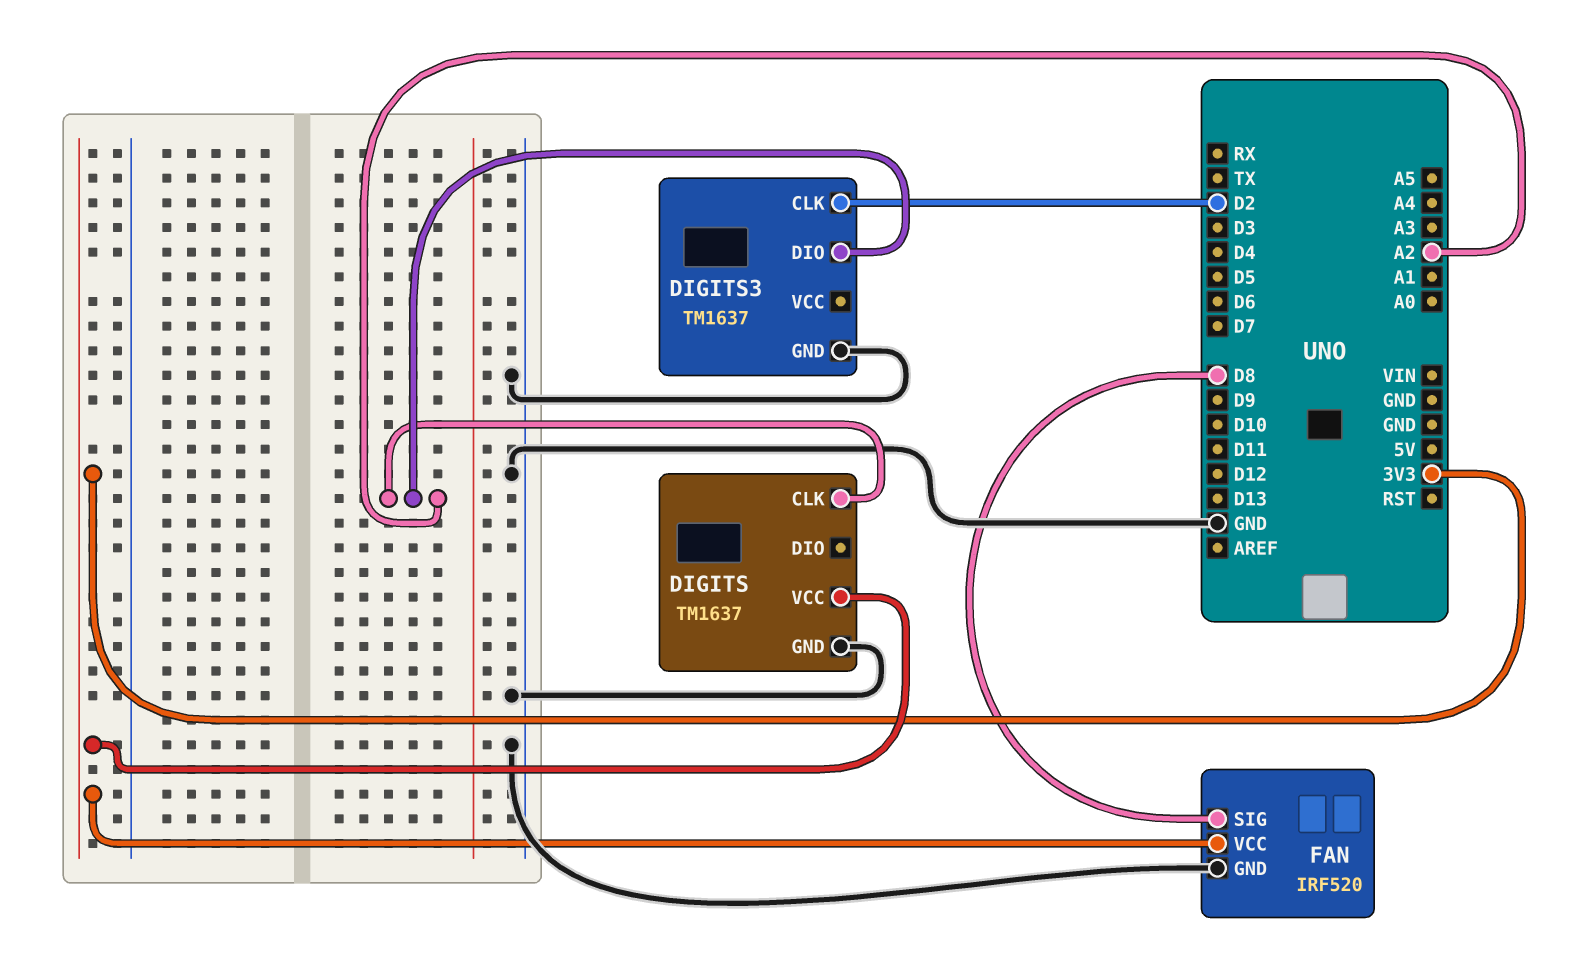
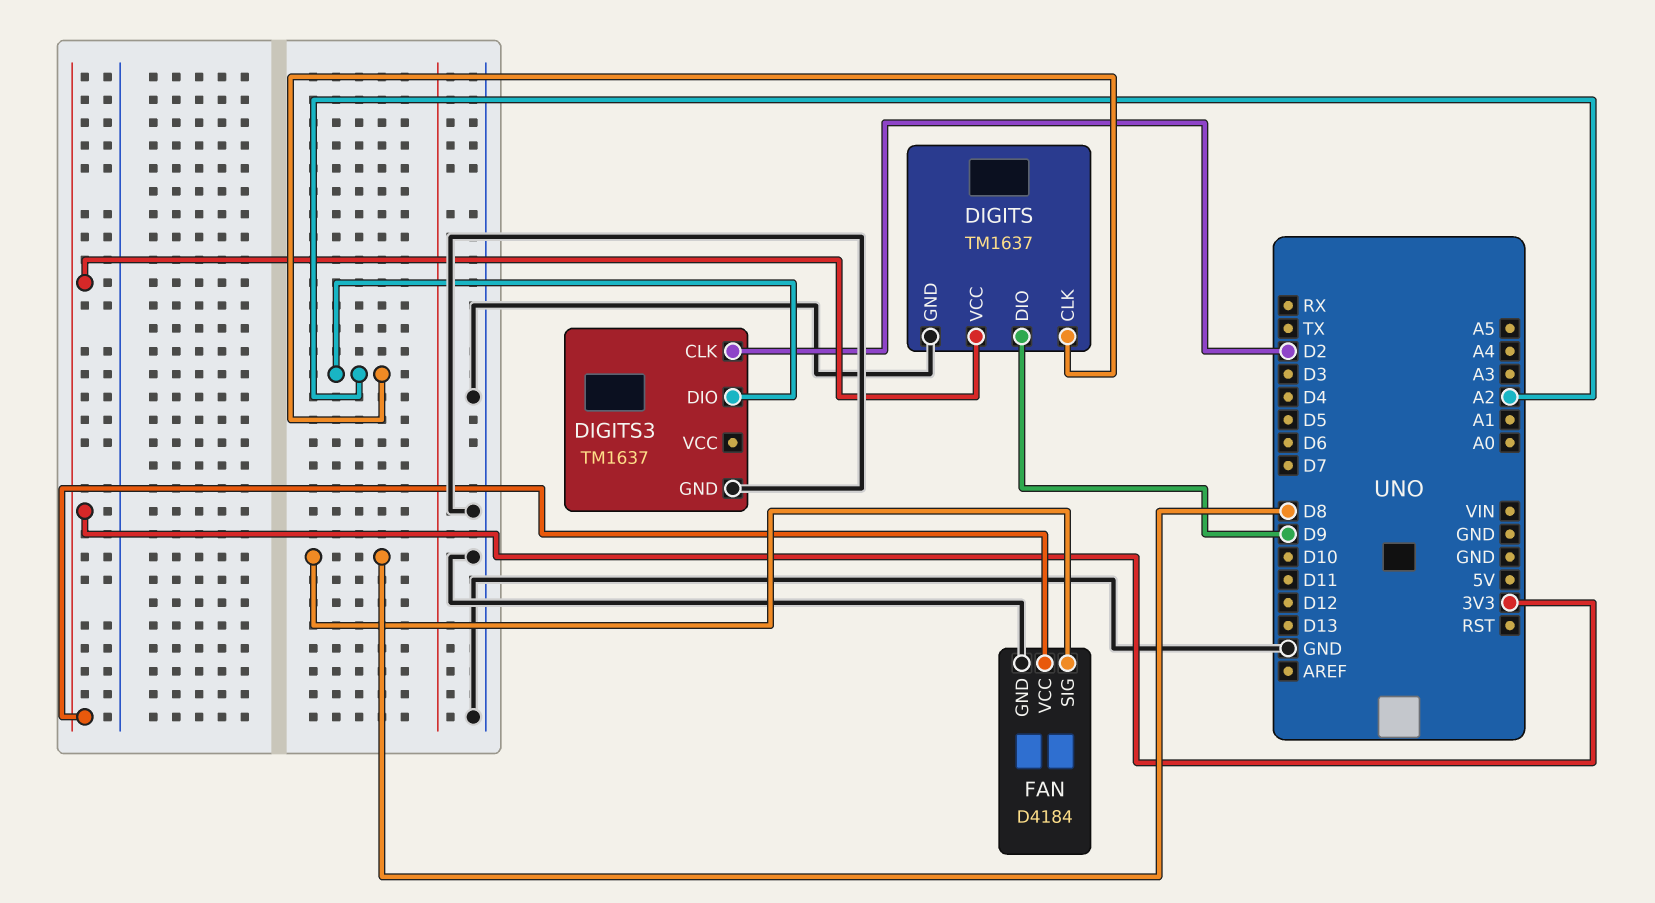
DIGITS pin DIO: none -> D9
FAN: IRF520 -> D4184

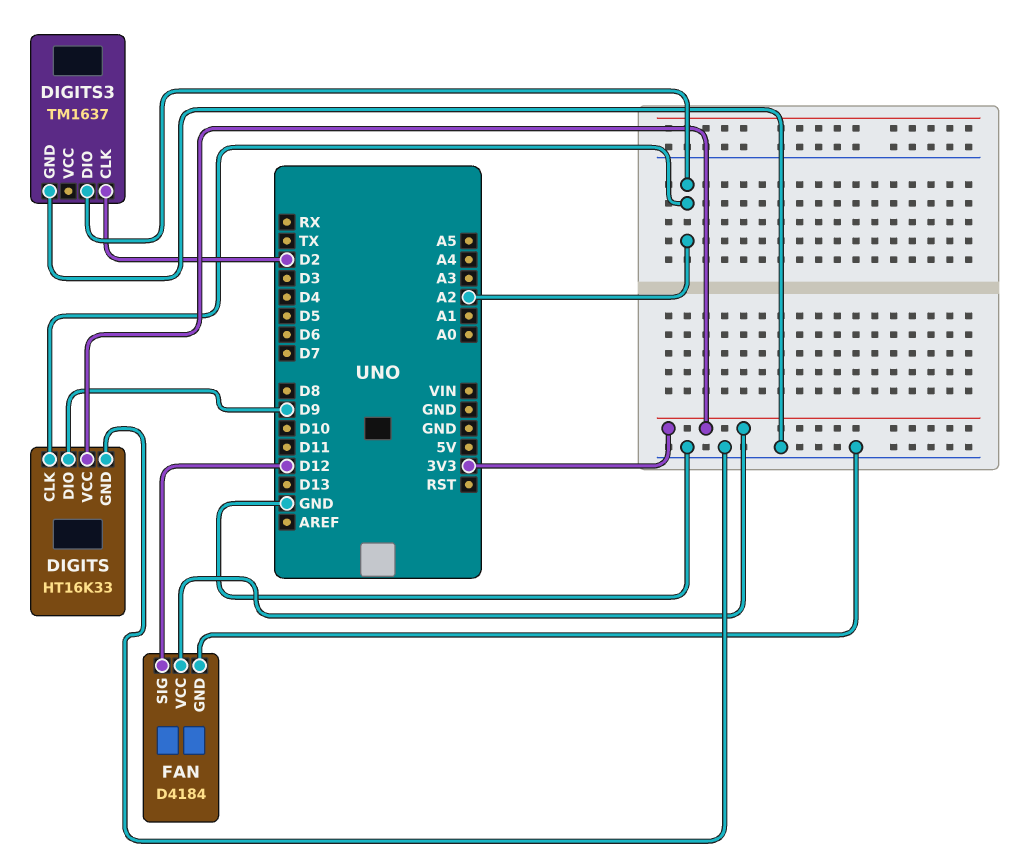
DIGITS: TM1637 -> HT16K33
FAN pin SIG: D8 -> D12

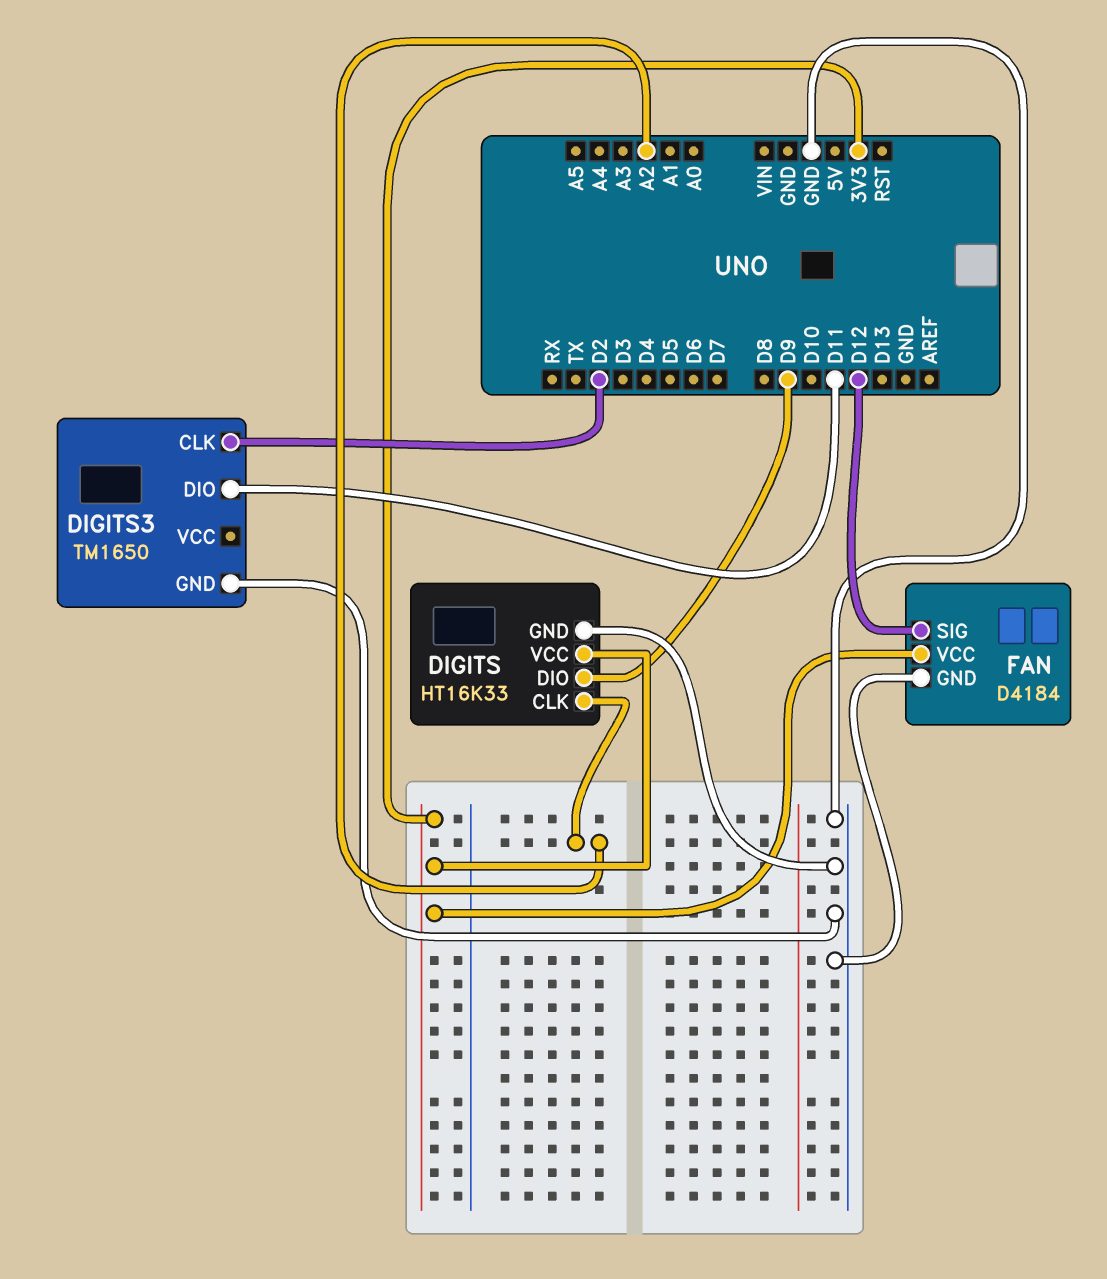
DIGITS3: TM1637 -> TM1650
DIGITS3 pin DIO: A2 -> D11

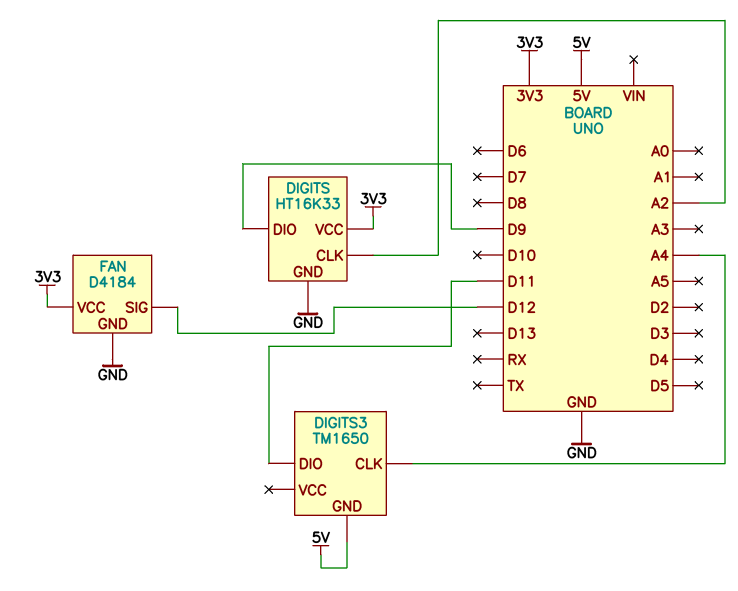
DIGITS3 pin CLK: D2 -> A4
DIGITS3 pin GND: GND -> 5V

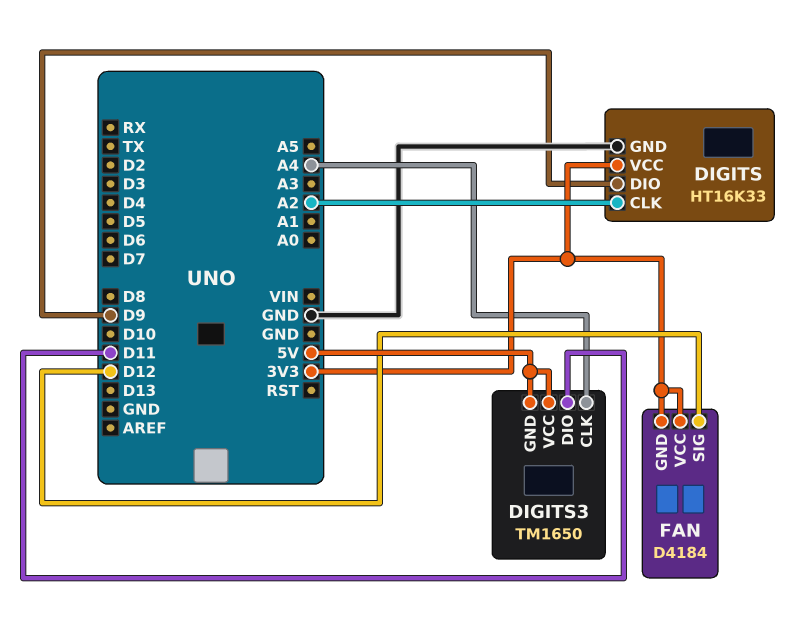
DIGITS3 pin VCC: none -> 5V
FAN pin GND: GND -> 3V3

